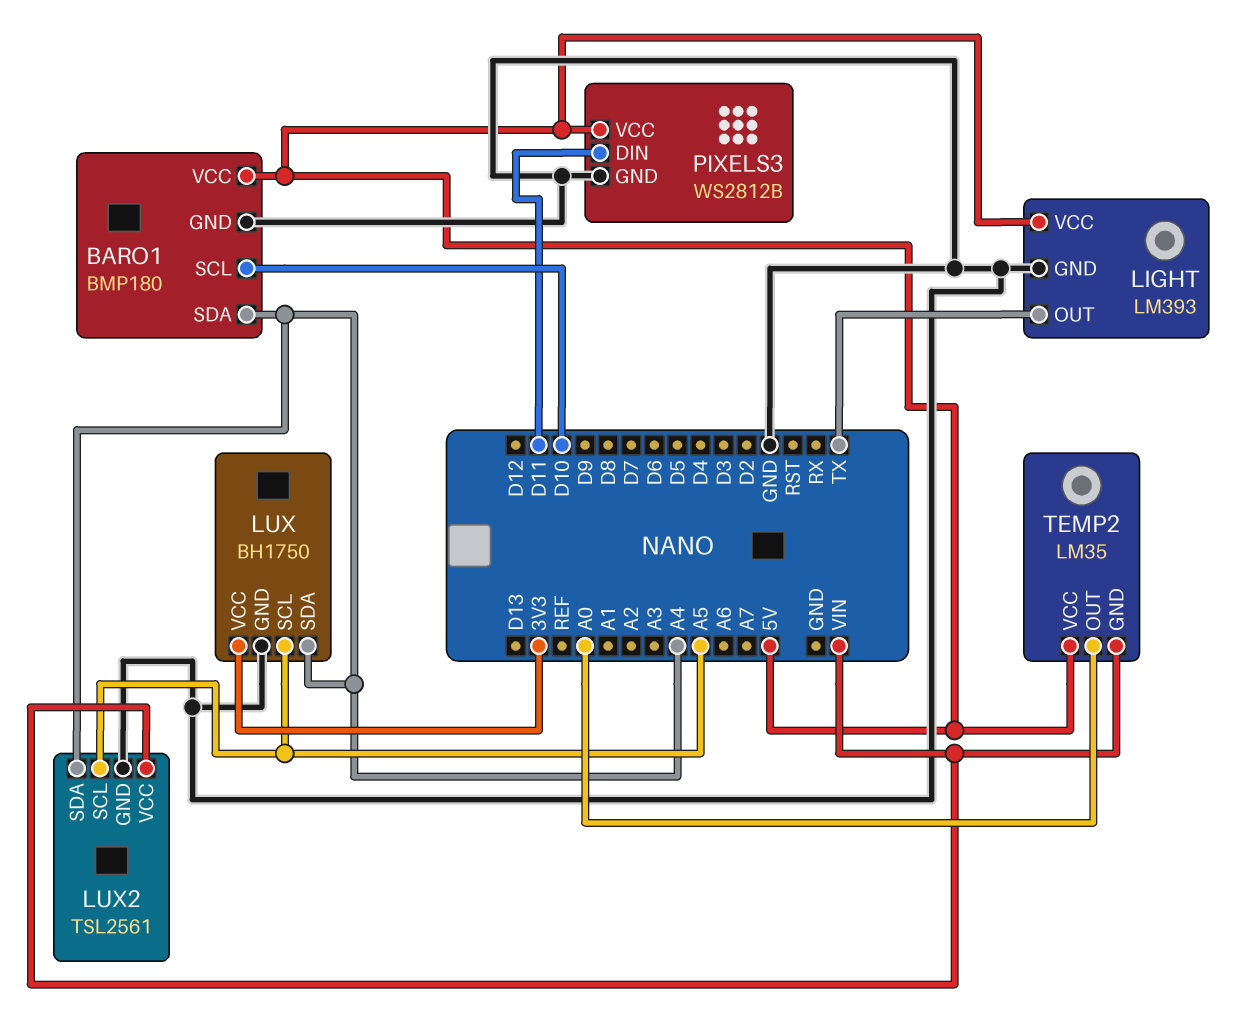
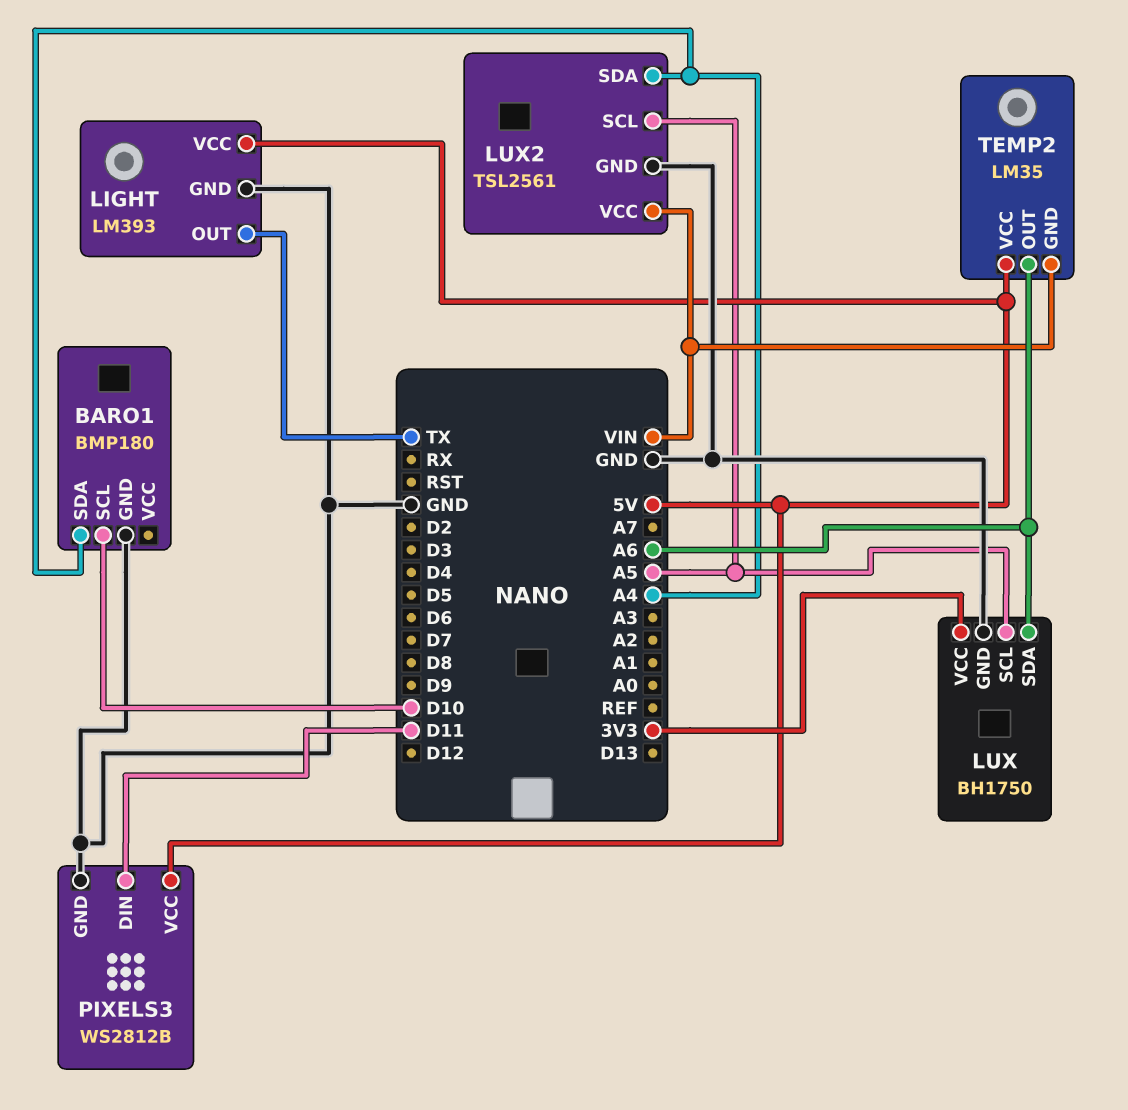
BARO1 pin VCC: 5V -> none
LUX pin SDA: A4 -> A6
TEMP2 pin OUT: A0 -> A6

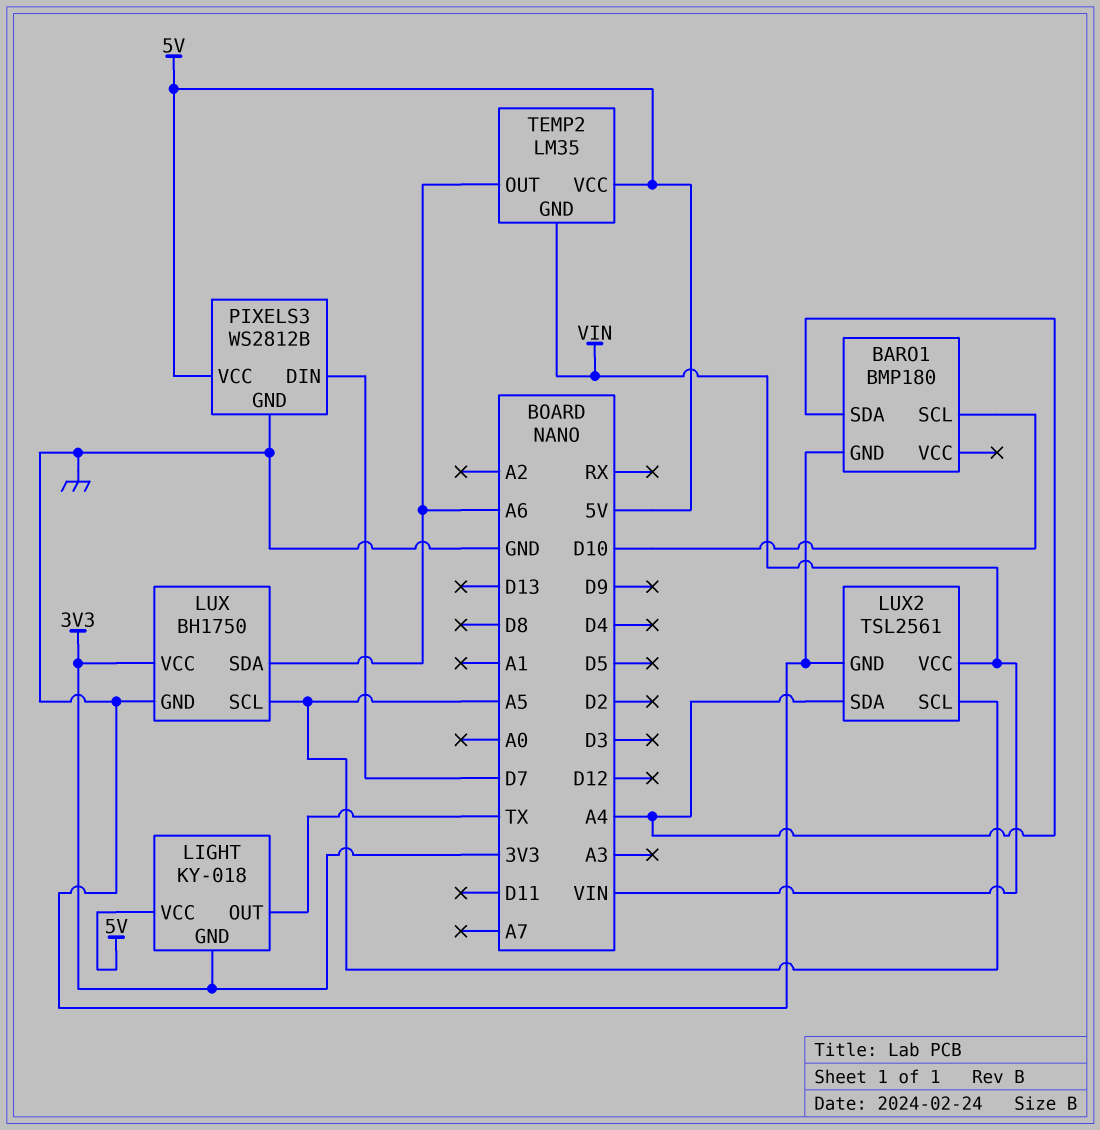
LIGHT: LM393 -> KY-018
LIGHT pin GND: GND -> 3V3
PIXELS3 pin DIN: D11 -> D7

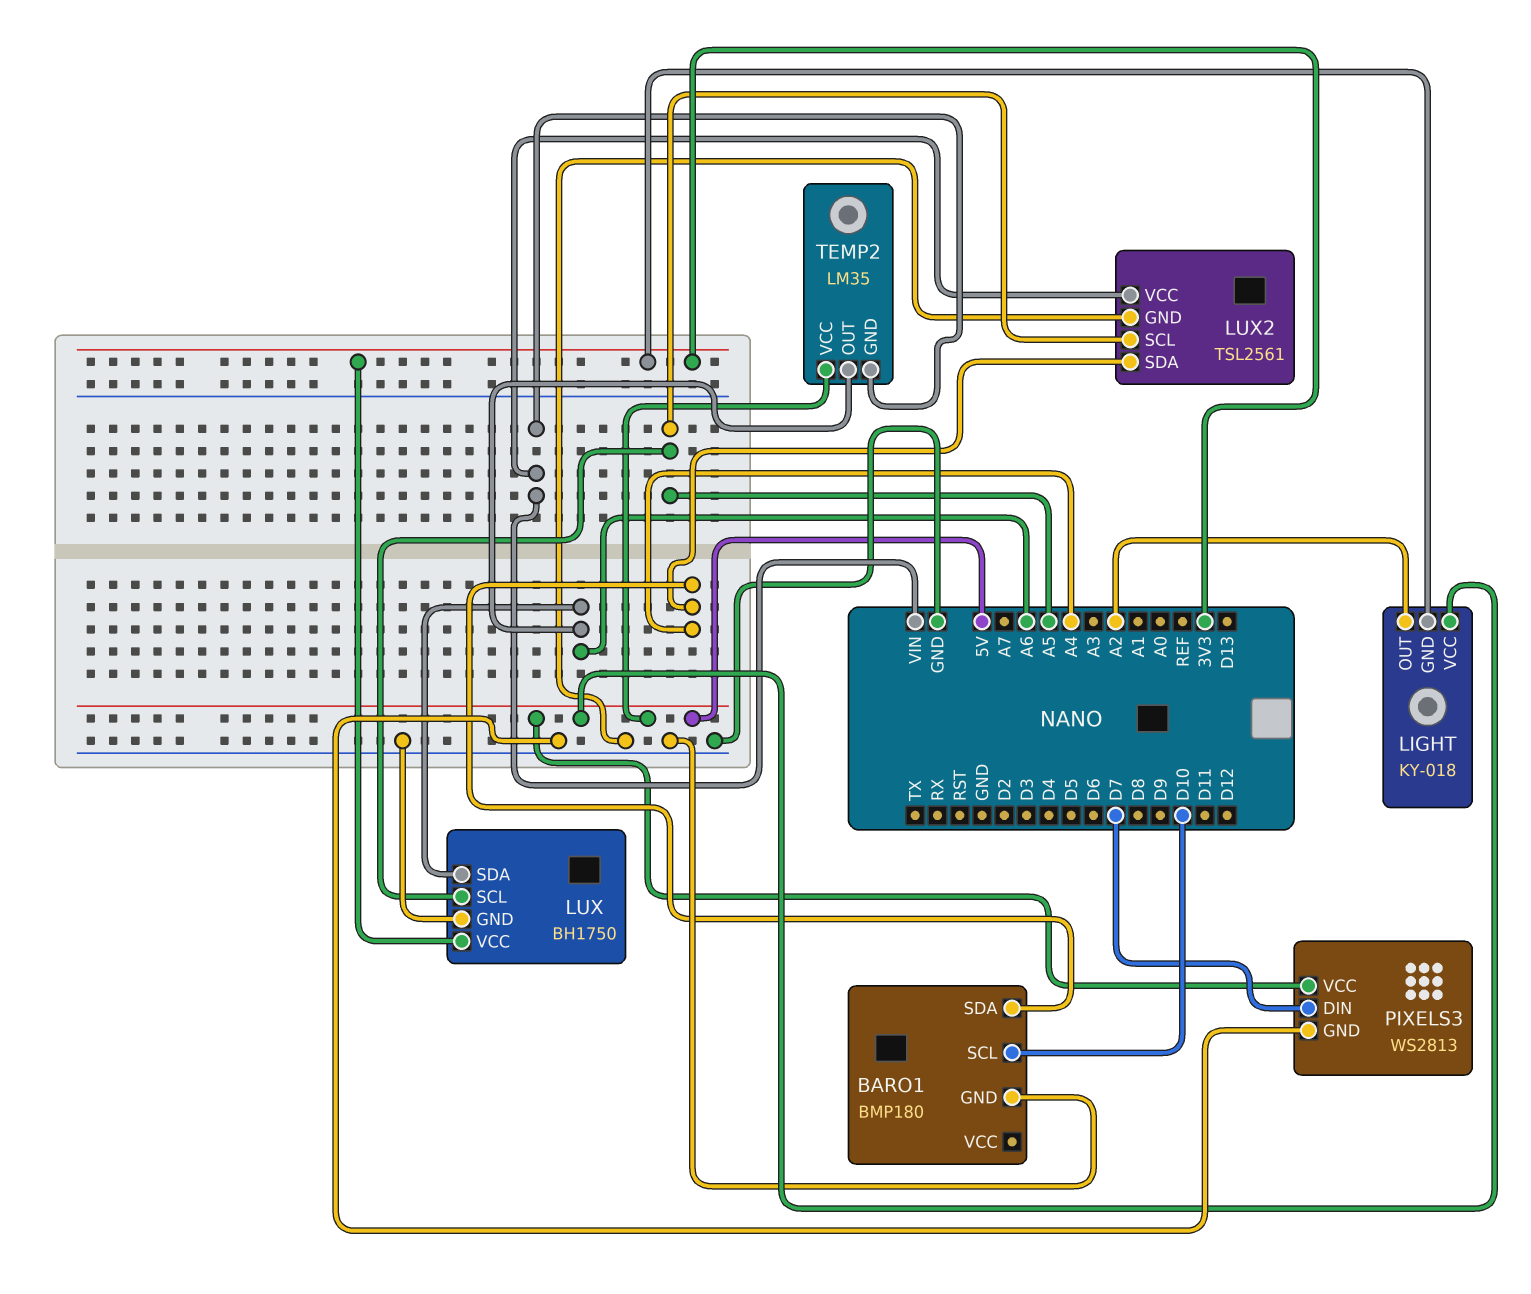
LIGHT pin OUT: TX -> A2
PIXELS3: WS2812B -> WS2813

